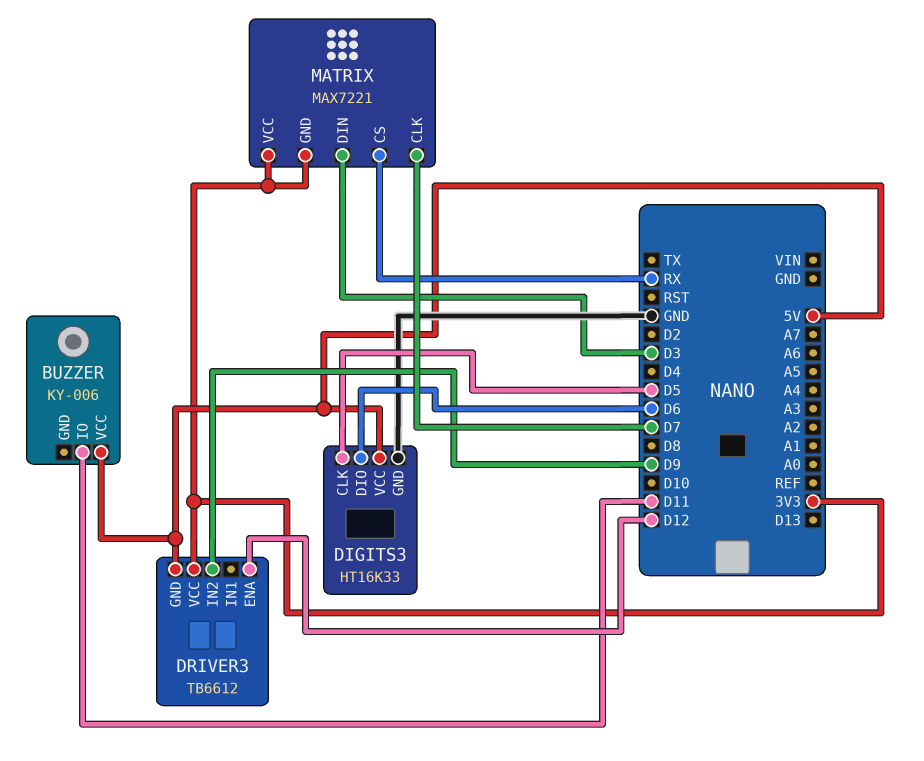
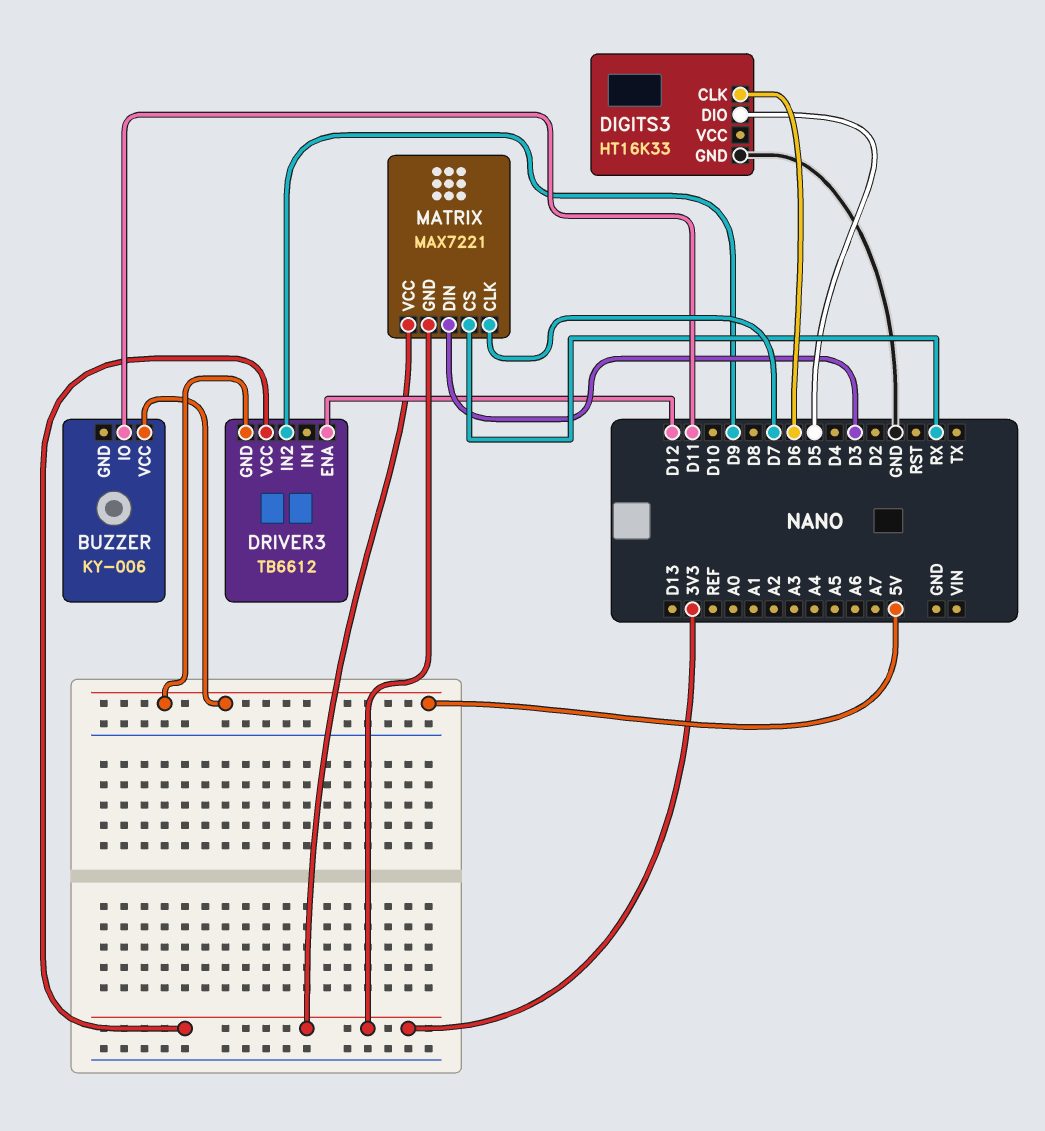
DIGITS3 pin CLK: D5 -> D6
DIGITS3 pin DIO: D6 -> D5
DIGITS3 pin VCC: 5V -> none

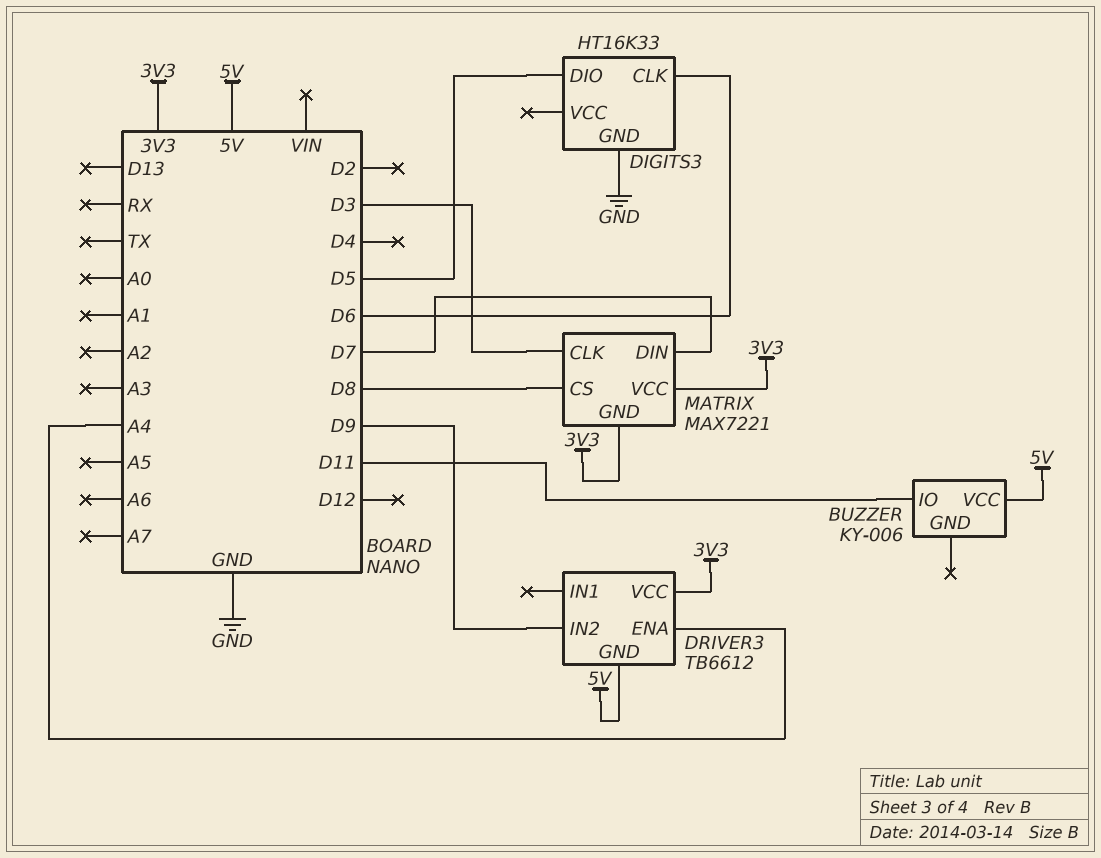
DRIVER3 pin ENA: D12 -> A4
MATRIX pin CLK: D7 -> D3
MATRIX pin CS: RX -> D8
MATRIX pin DIN: D3 -> D7

